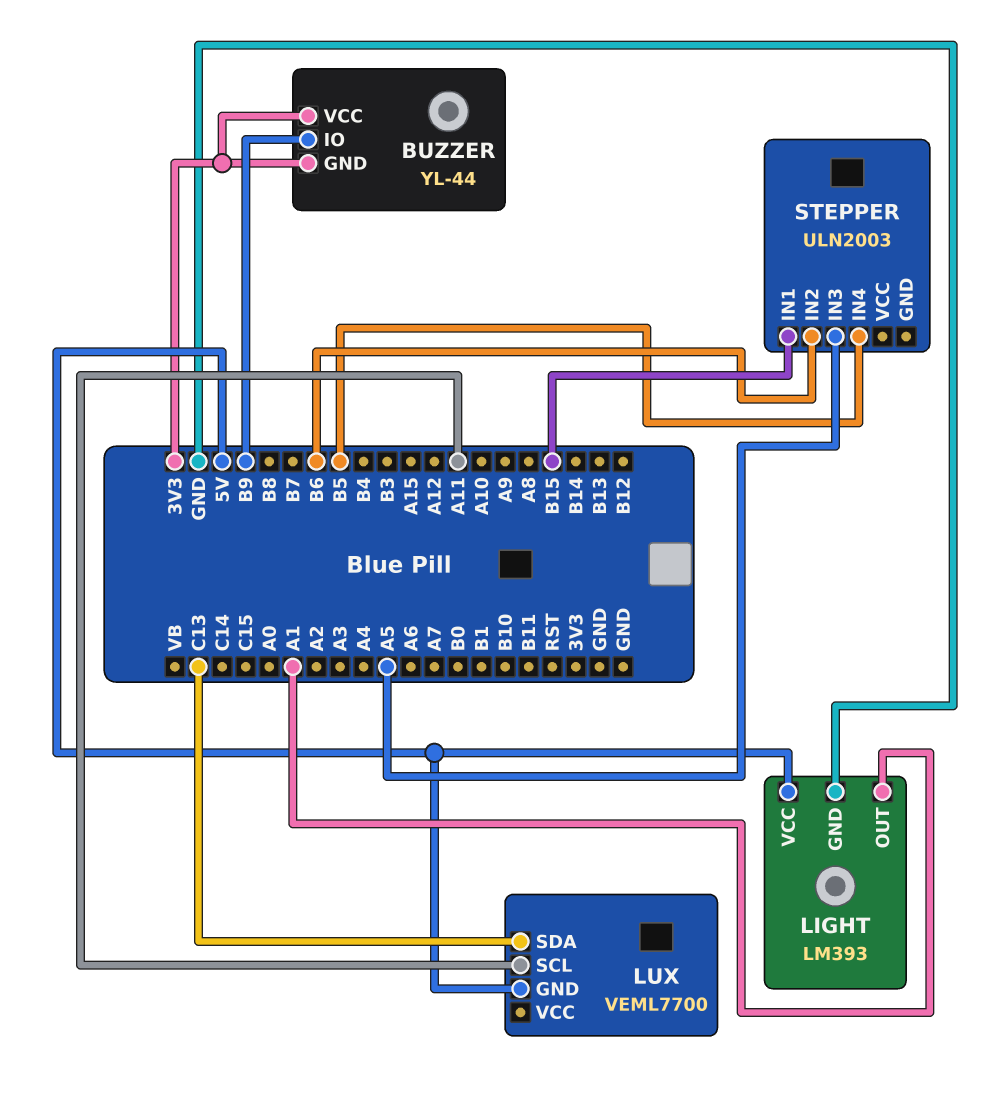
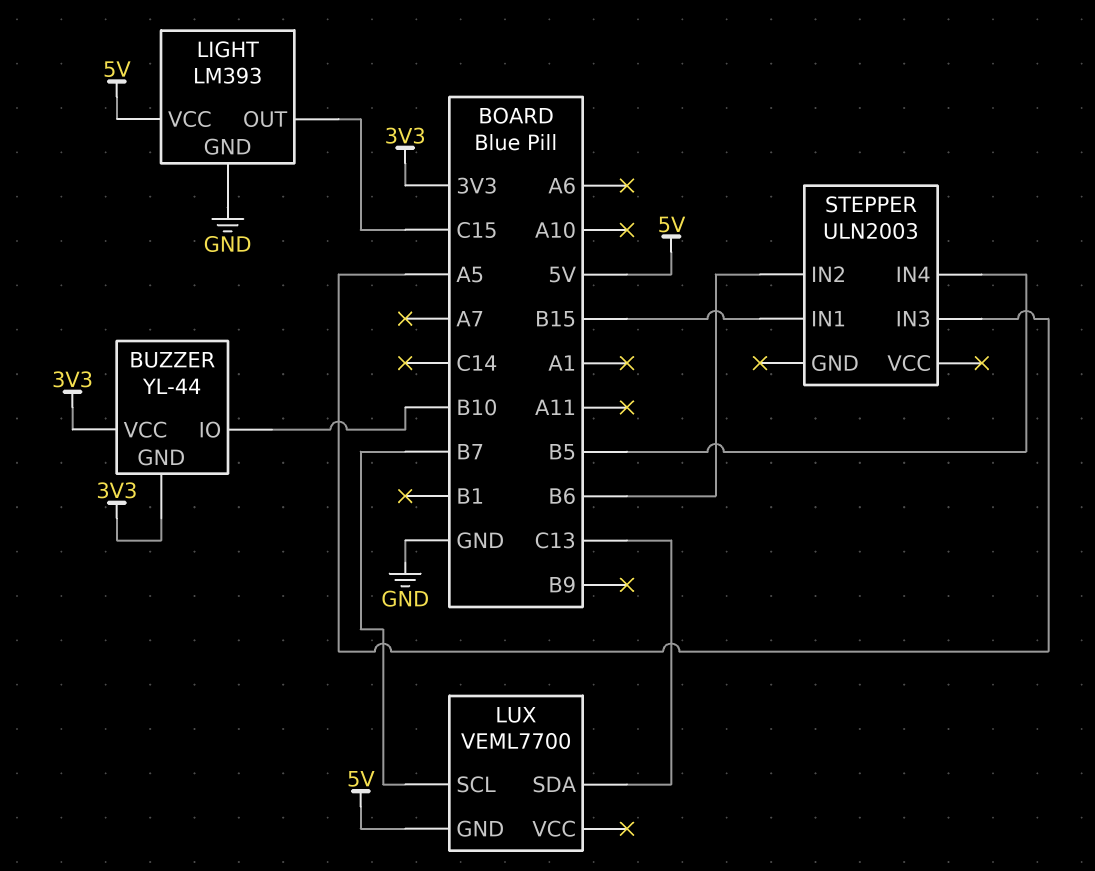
BUZZER pin IO: B9 -> B10
LIGHT pin OUT: A1 -> C15
LUX pin SCL: A11 -> B7

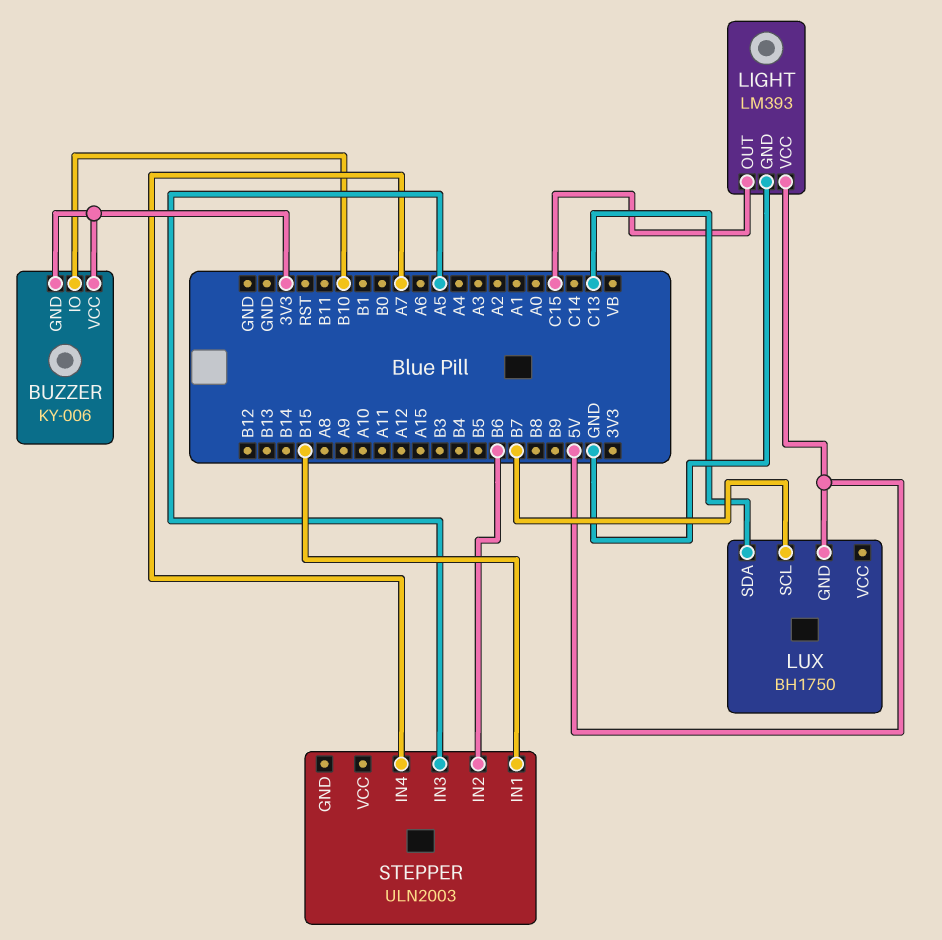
BUZZER: YL-44 -> KY-006
LUX: VEML7700 -> BH1750
STEPPER pin IN4: B5 -> A7

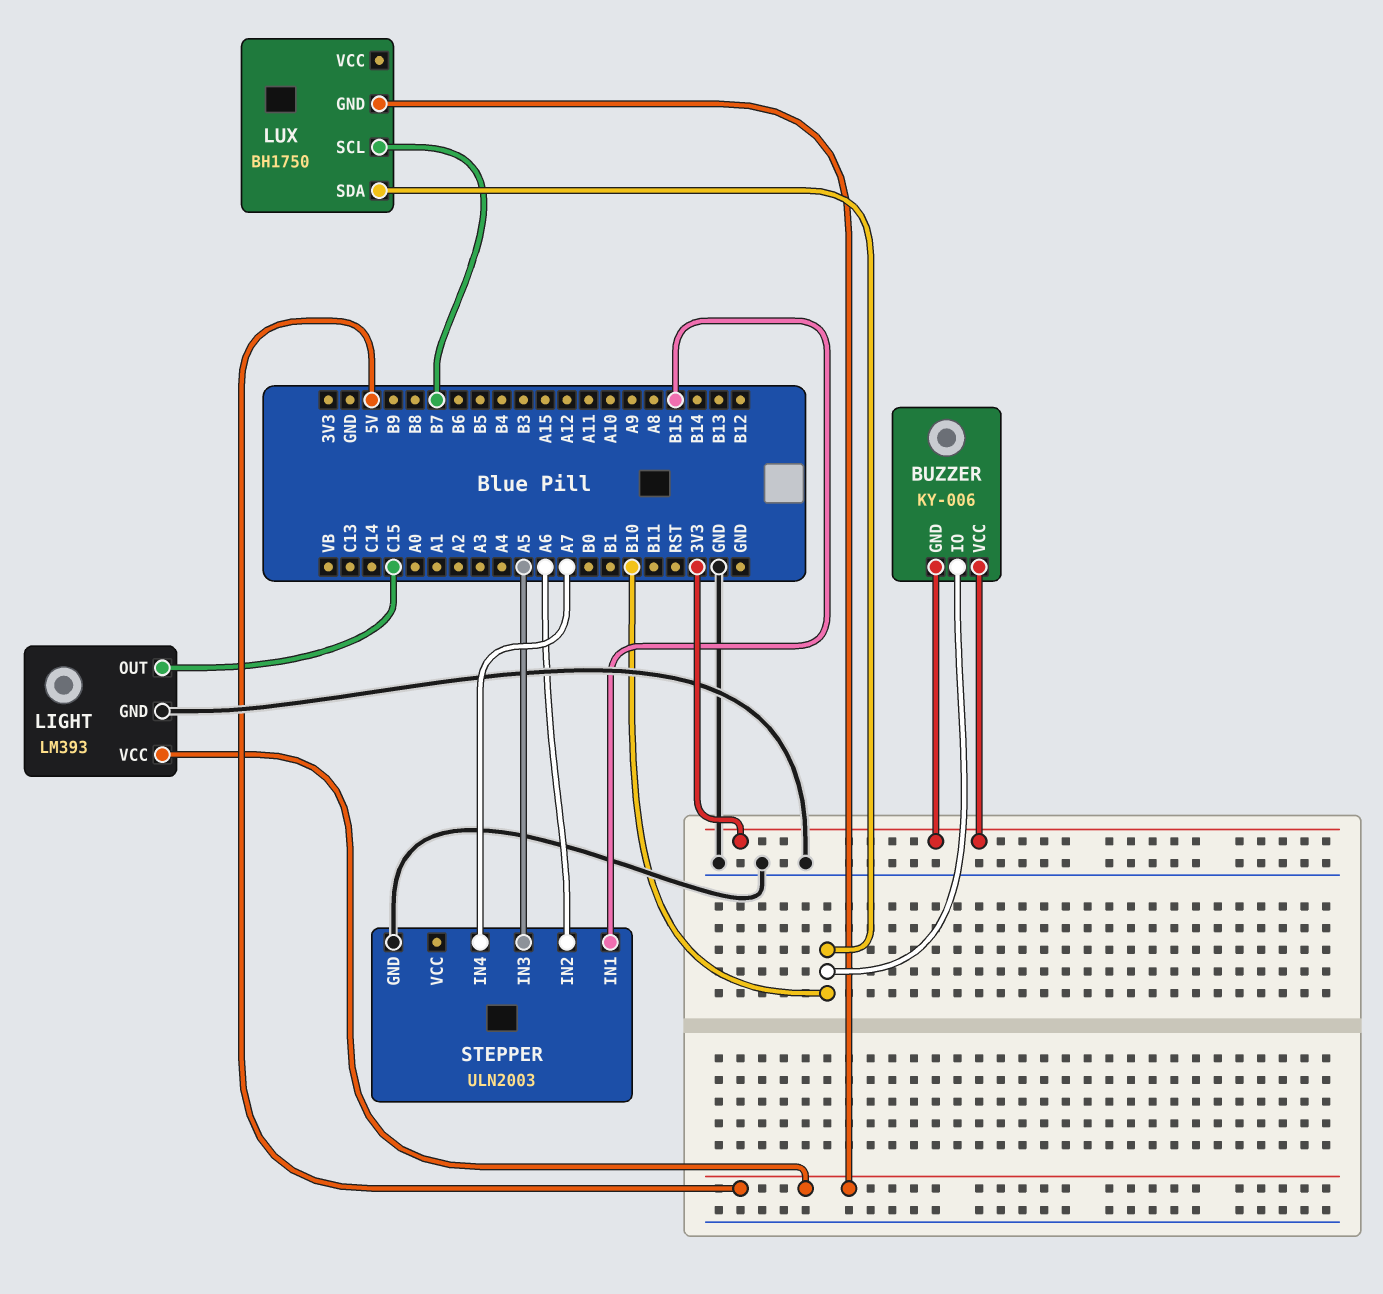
LUX pin SDA: C13 -> B10
STEPPER pin GND: none -> GND
STEPPER pin IN2: B6 -> A6

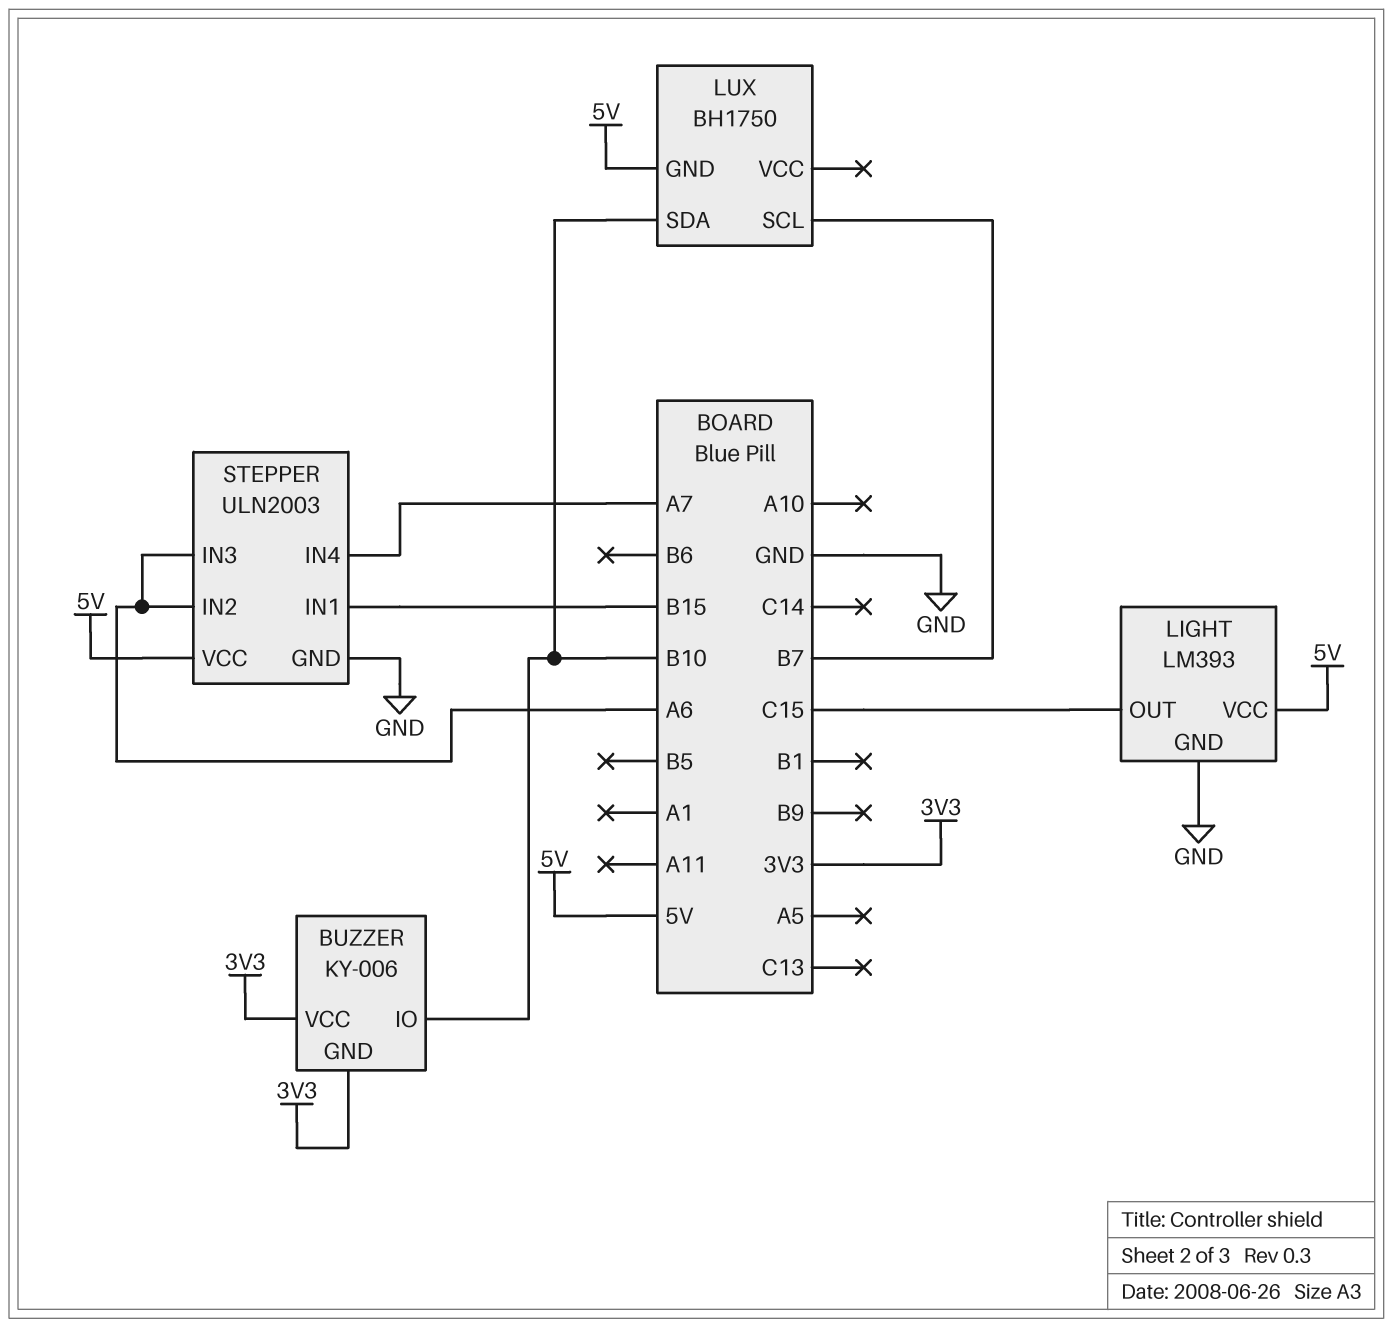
STEPPER pin IN3: A5 -> A6
STEPPER pin VCC: none -> 5V

